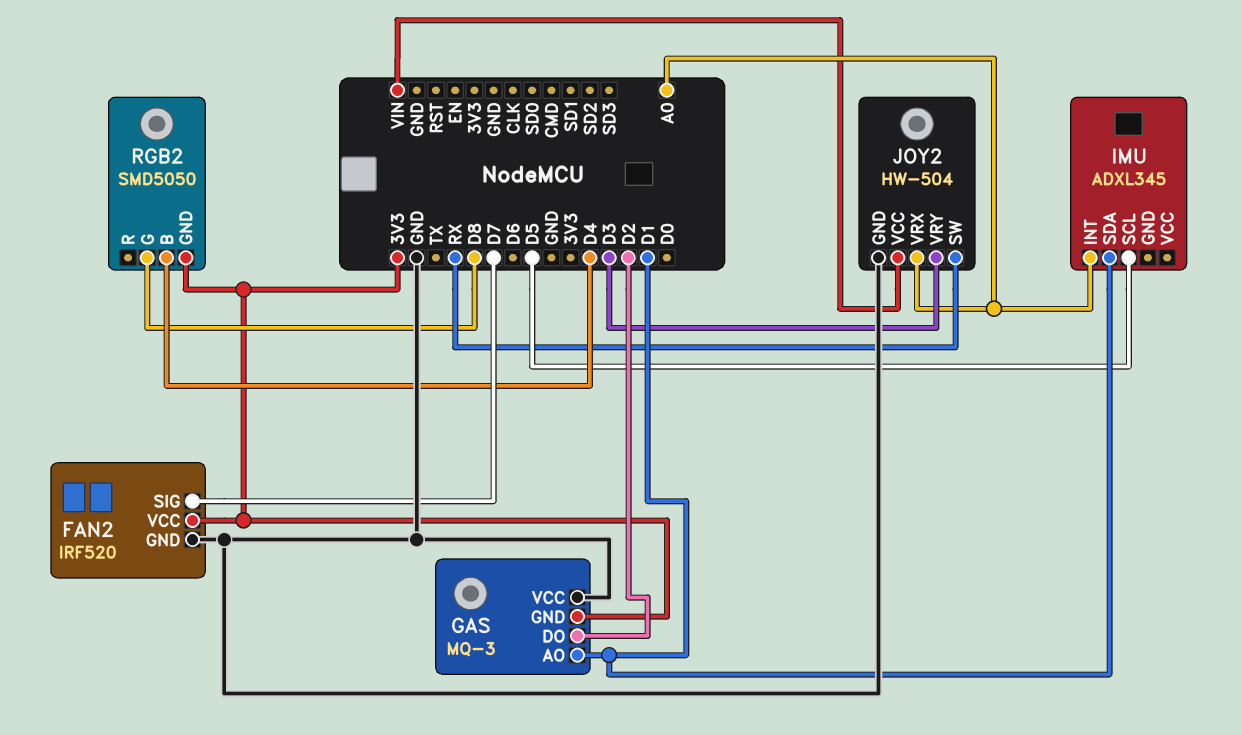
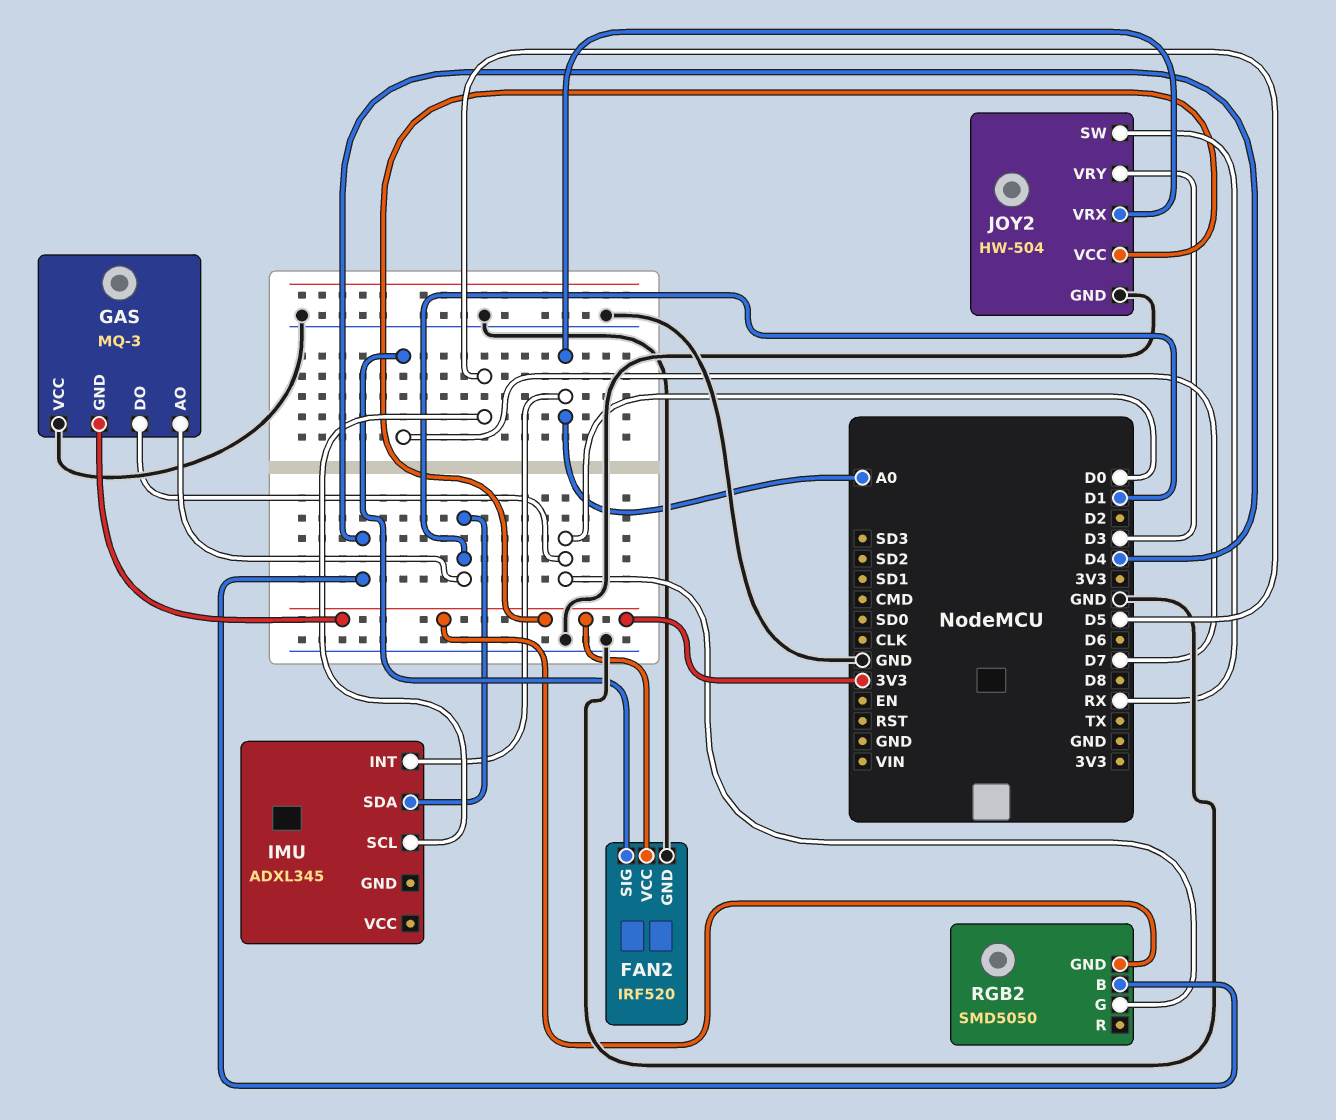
GAS pin DO: D2 -> D0
JOY2 pin VCC: VIN -> 3V3
RGB2 pin G: D8 -> D0

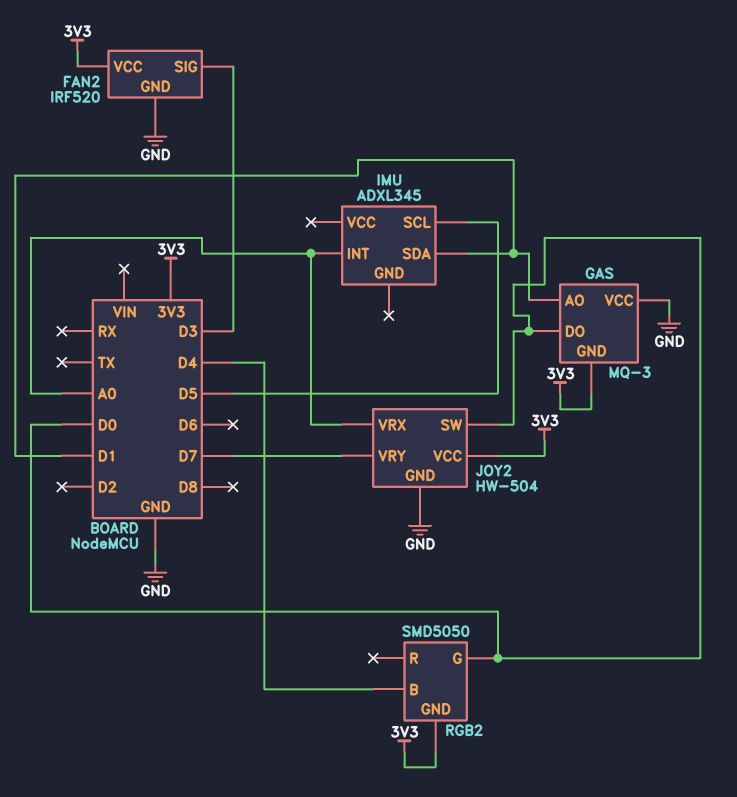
FAN2 pin SIG: D7 -> D3
JOY2 pin SW: RX -> D0
JOY2 pin VRY: D3 -> D7

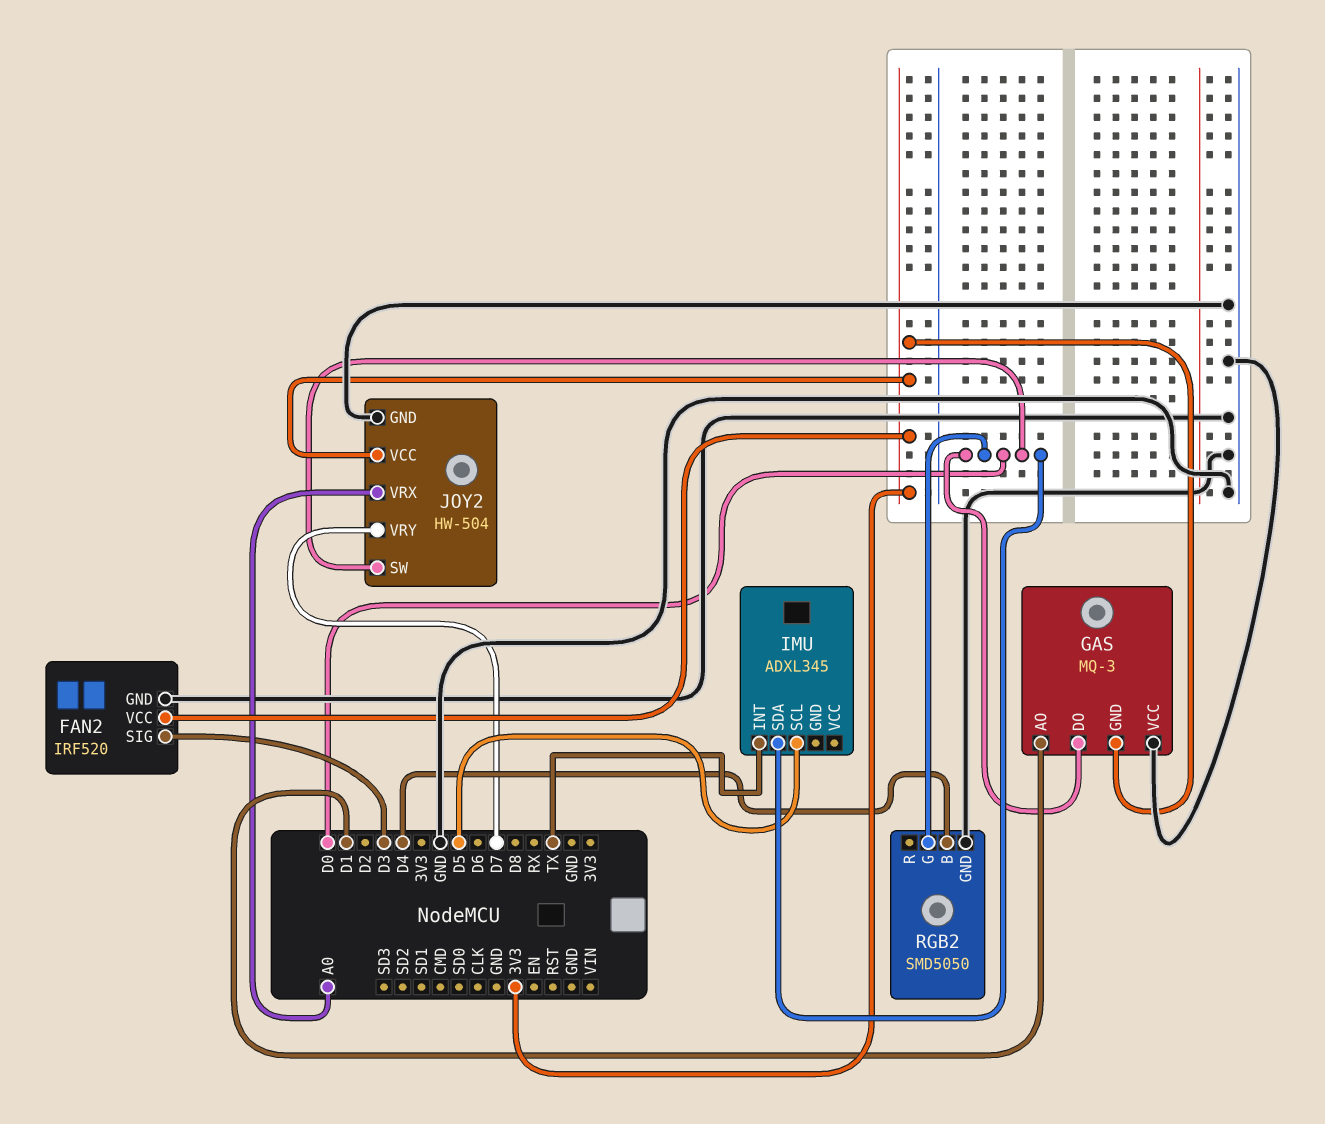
IMU pin INT: A0 -> TX
IMU pin SDA: D1 -> D0
RGB2 pin GND: 3V3 -> GND

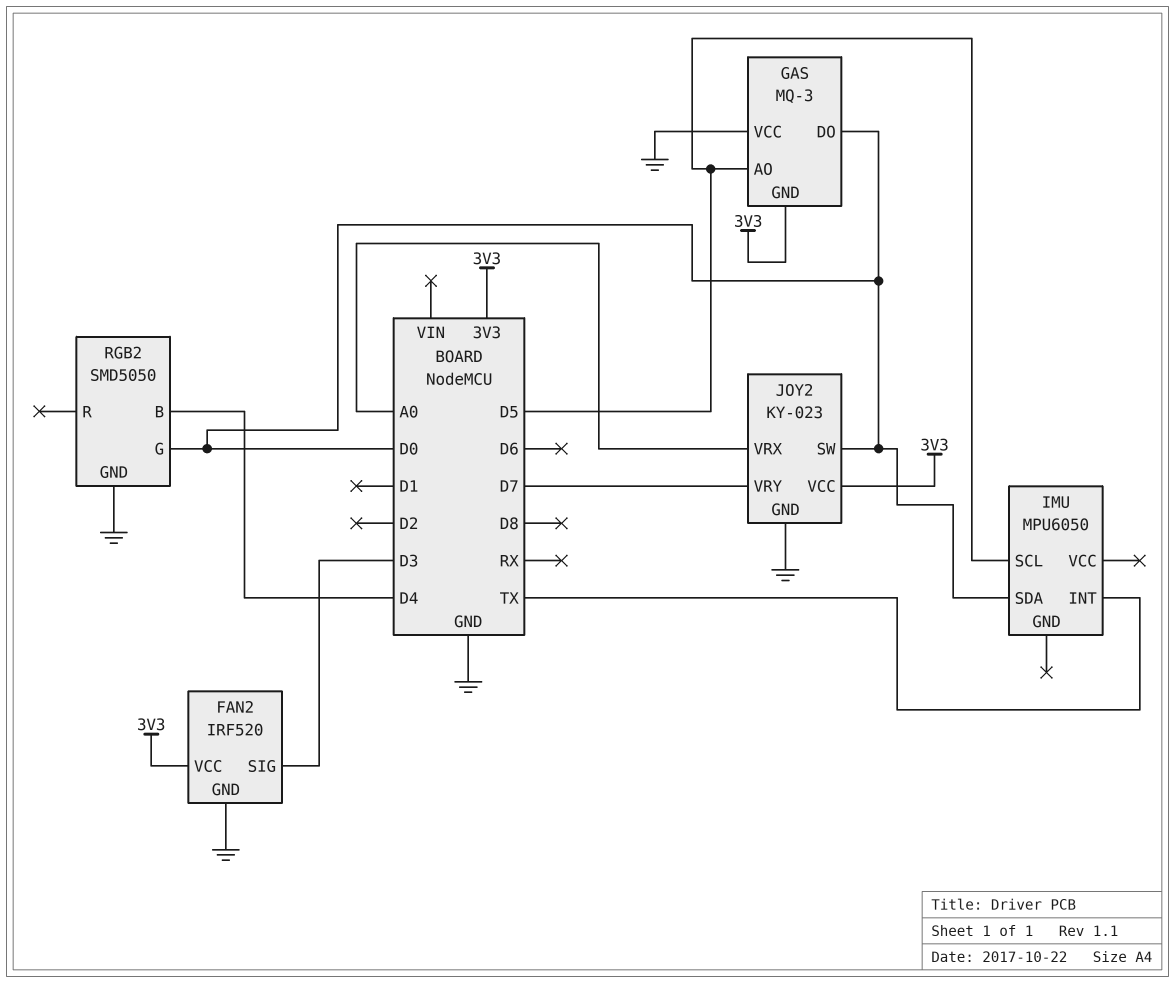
GAS pin AO: D1 -> D5
IMU: ADXL345 -> MPU6050
JOY2: HW-504 -> KY-023

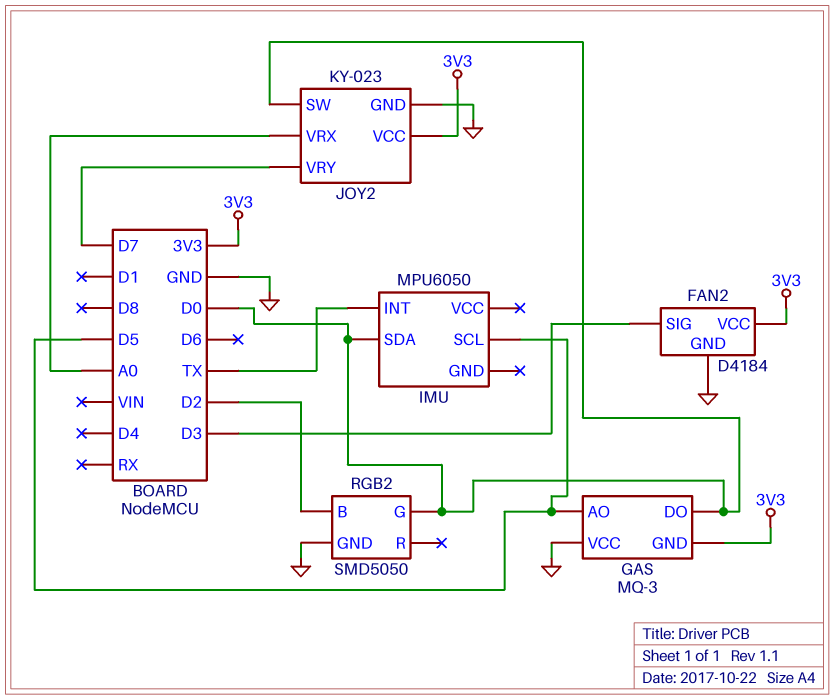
FAN2: IRF520 -> D4184
RGB2 pin B: D4 -> D2

